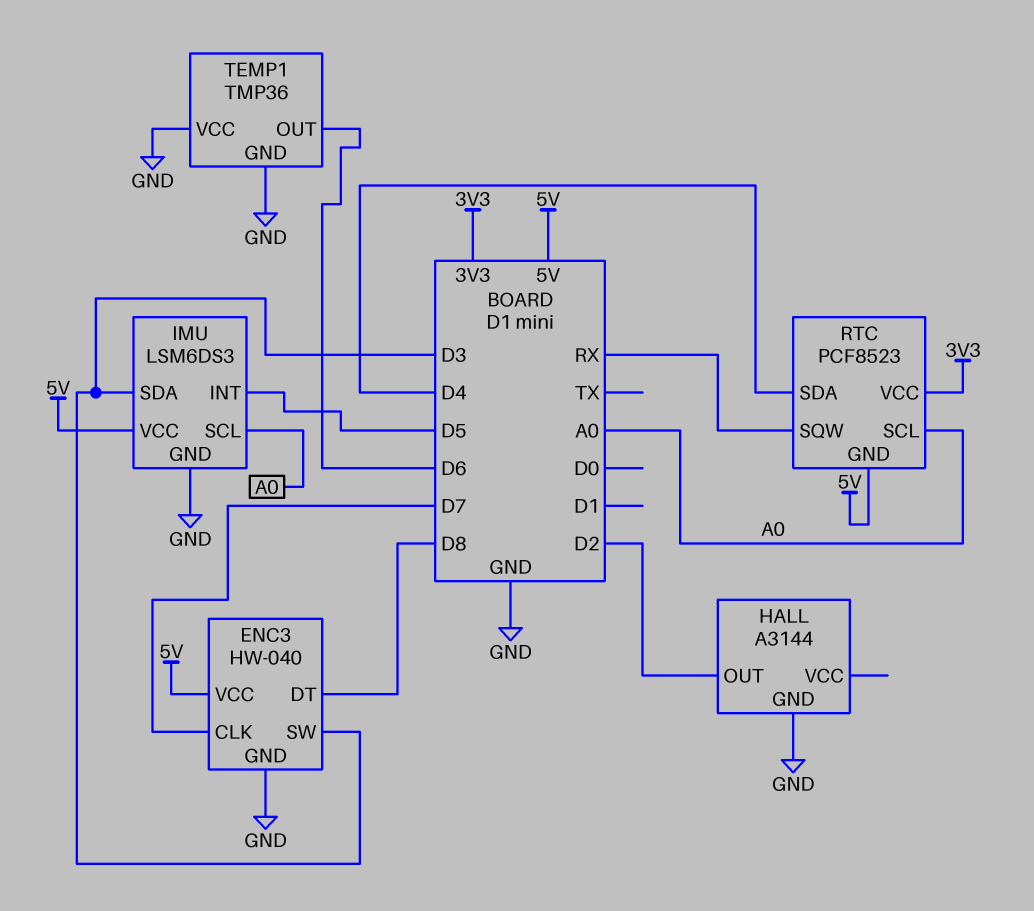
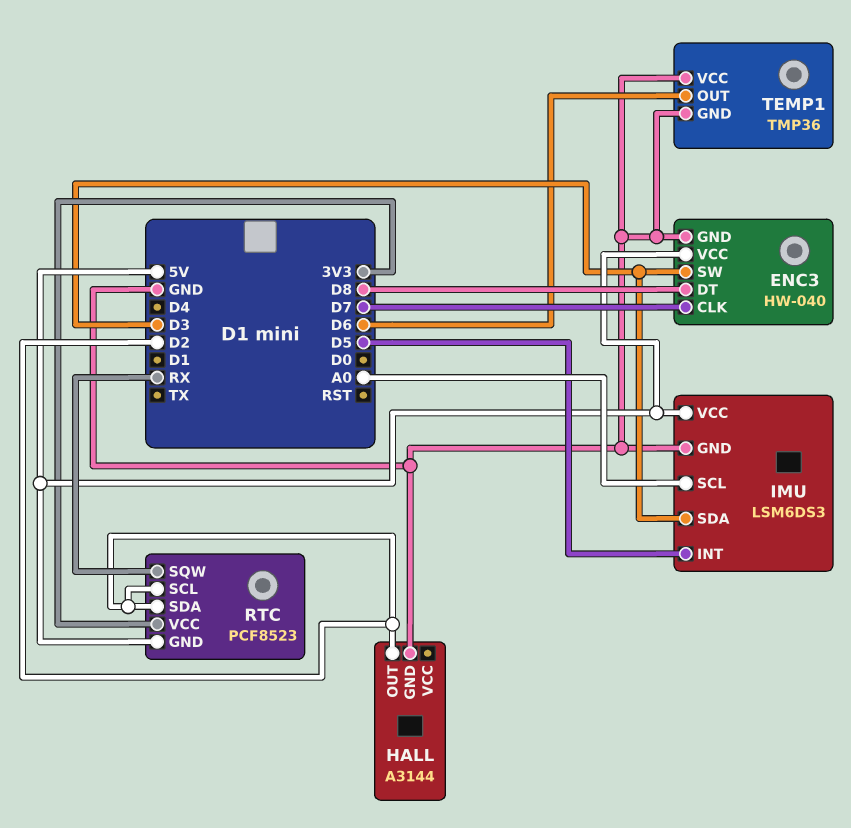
RTC pin SCL: A0 -> D2
RTC pin SDA: D4 -> D2

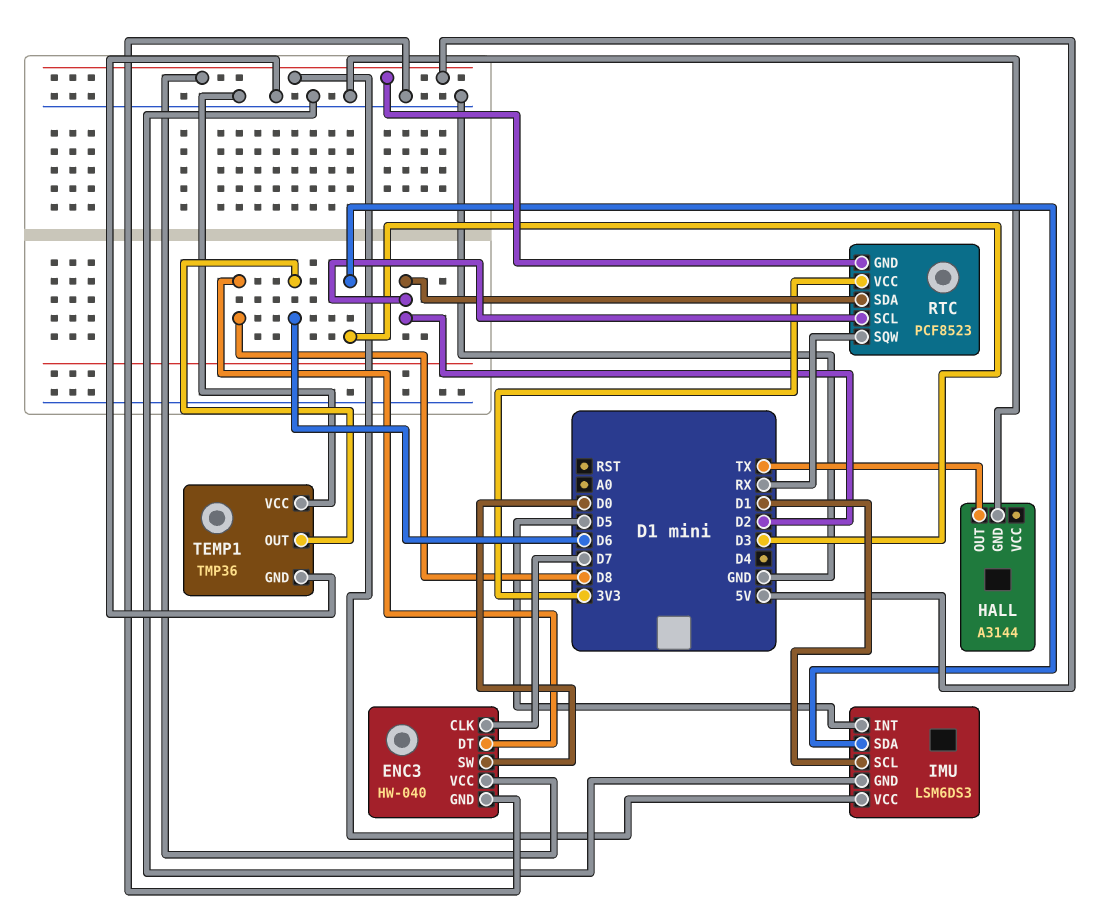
ENC3 pin SW: D3 -> D0
HALL pin OUT: D2 -> TX
IMU pin SCL: A0 -> D1

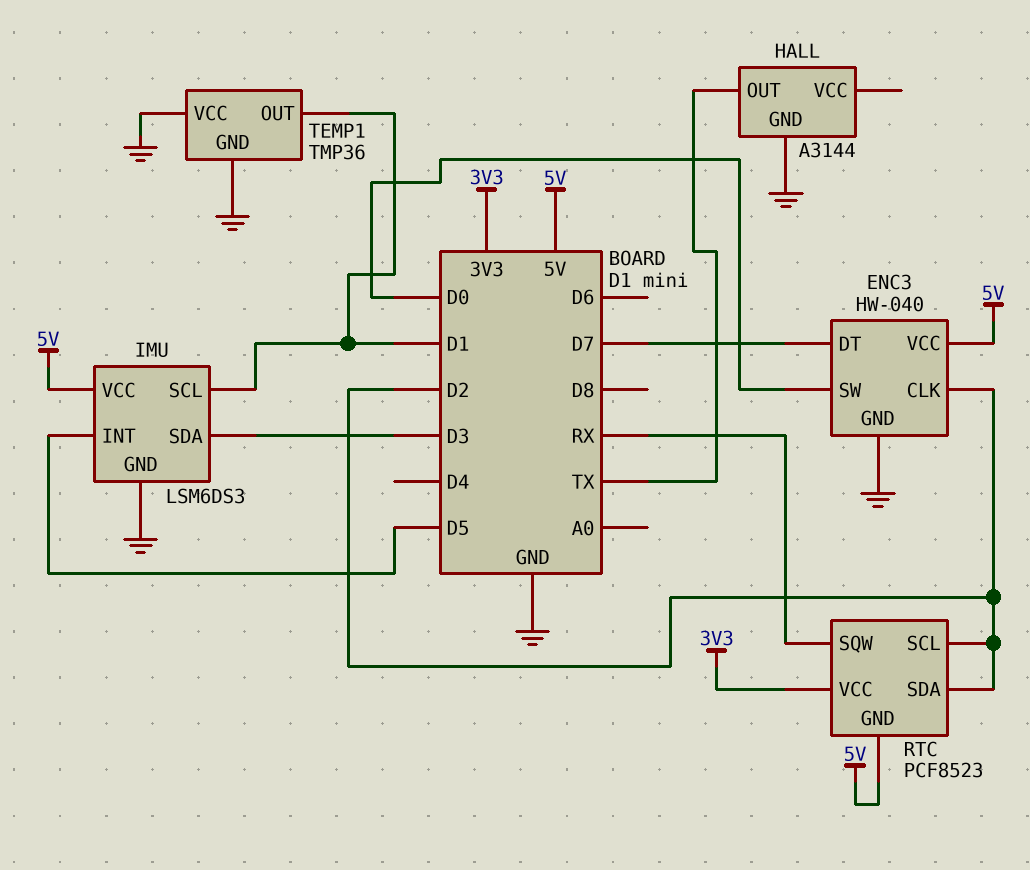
ENC3 pin CLK: D7 -> D2
ENC3 pin DT: D8 -> D7
TEMP1 pin OUT: D6 -> D1

